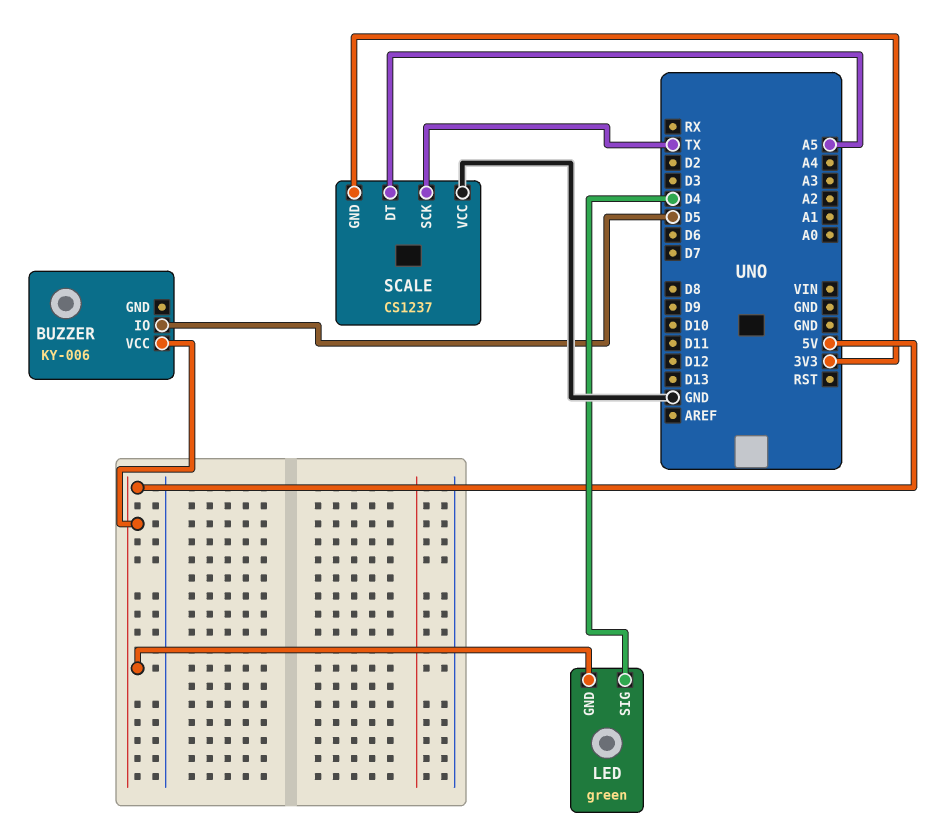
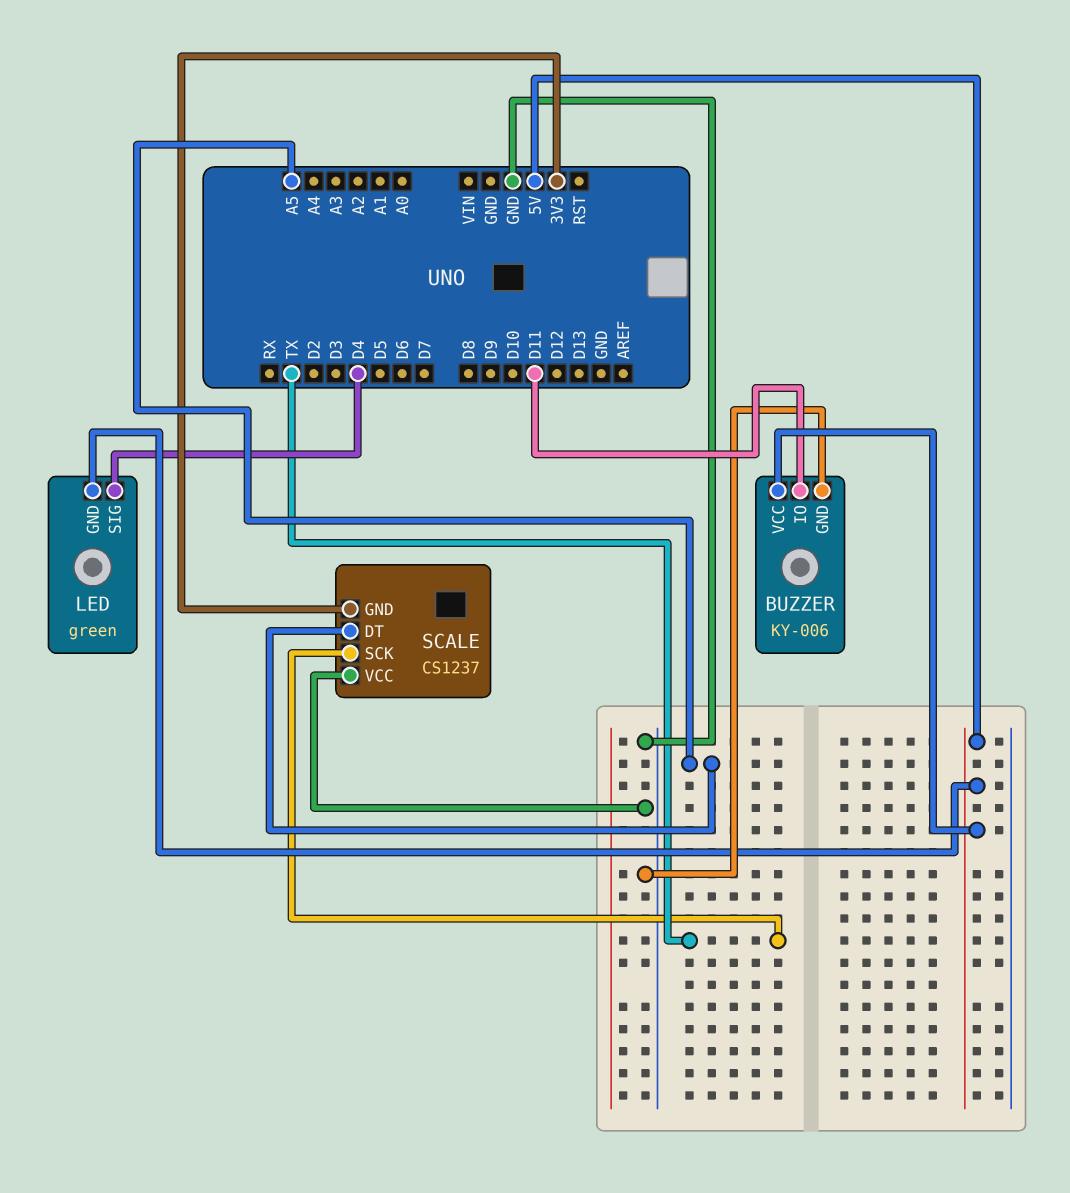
BUZZER pin GND: none -> GND
BUZZER pin IO: D5 -> D11

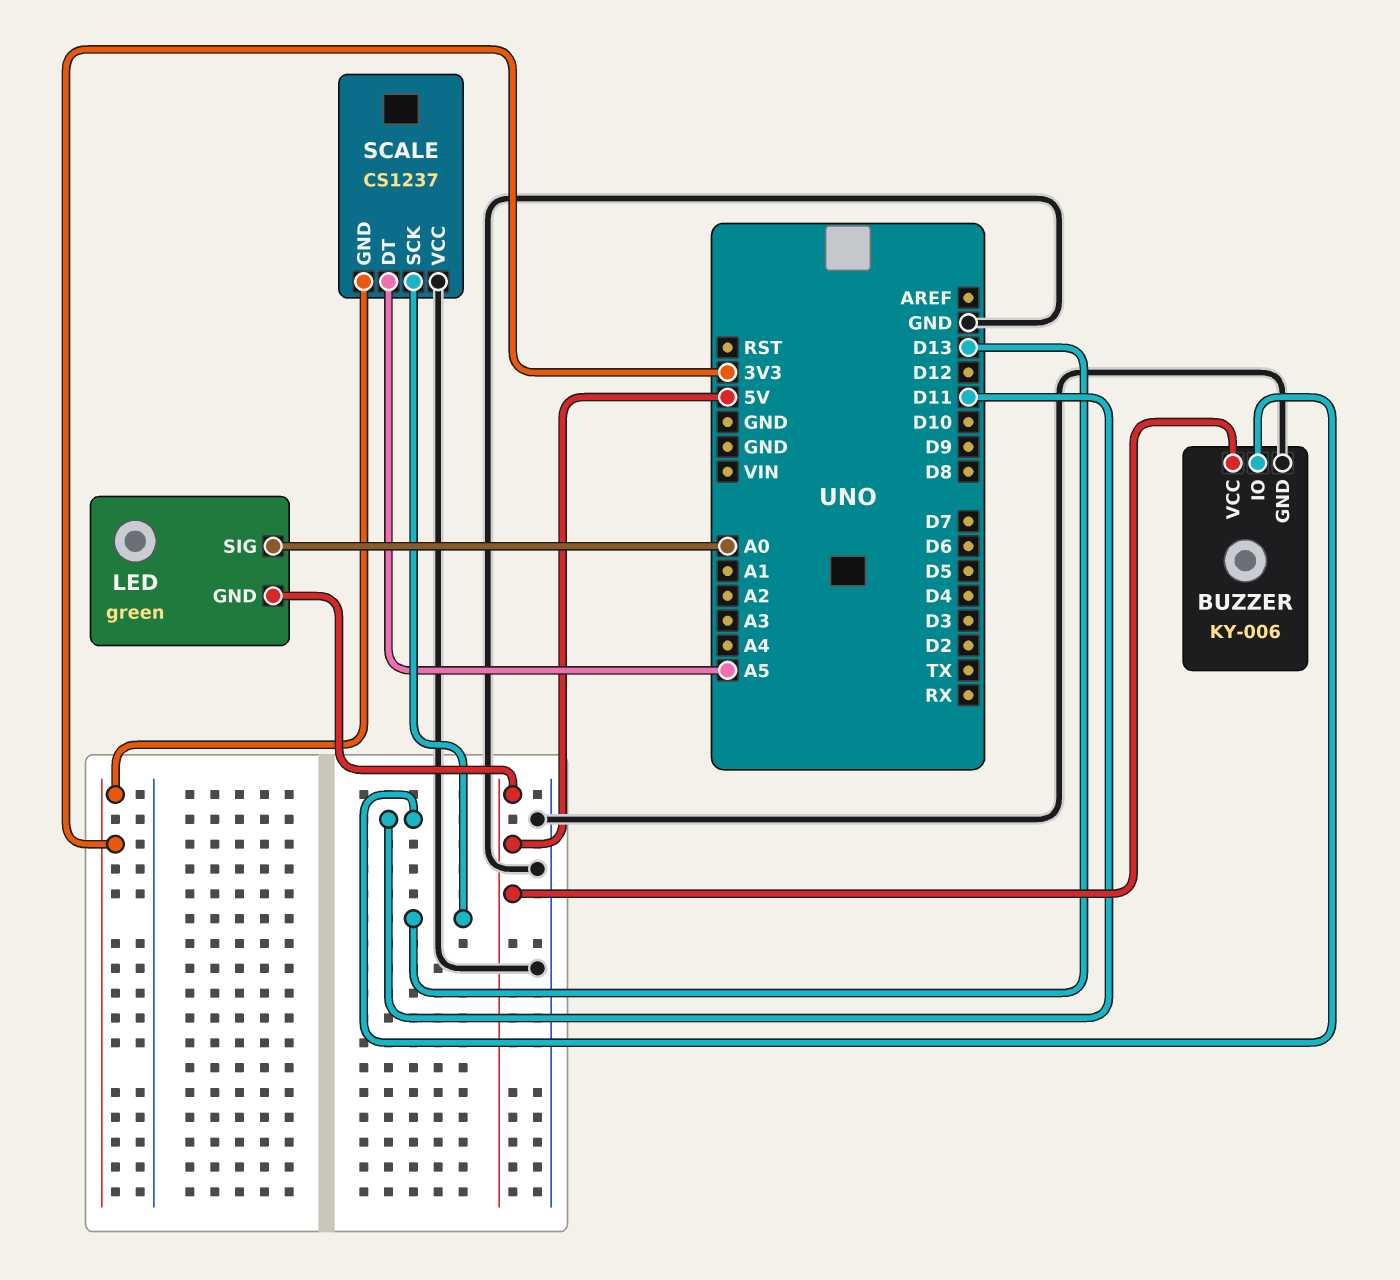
LED pin SIG: D4 -> A0
SCALE pin SCK: TX -> D13

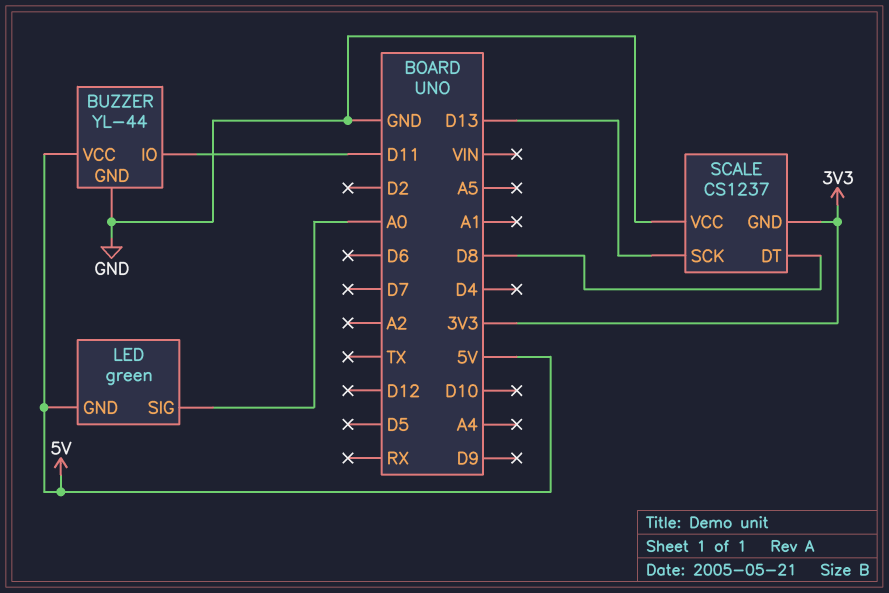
BUZZER: KY-006 -> YL-44
SCALE pin DT: A5 -> D8

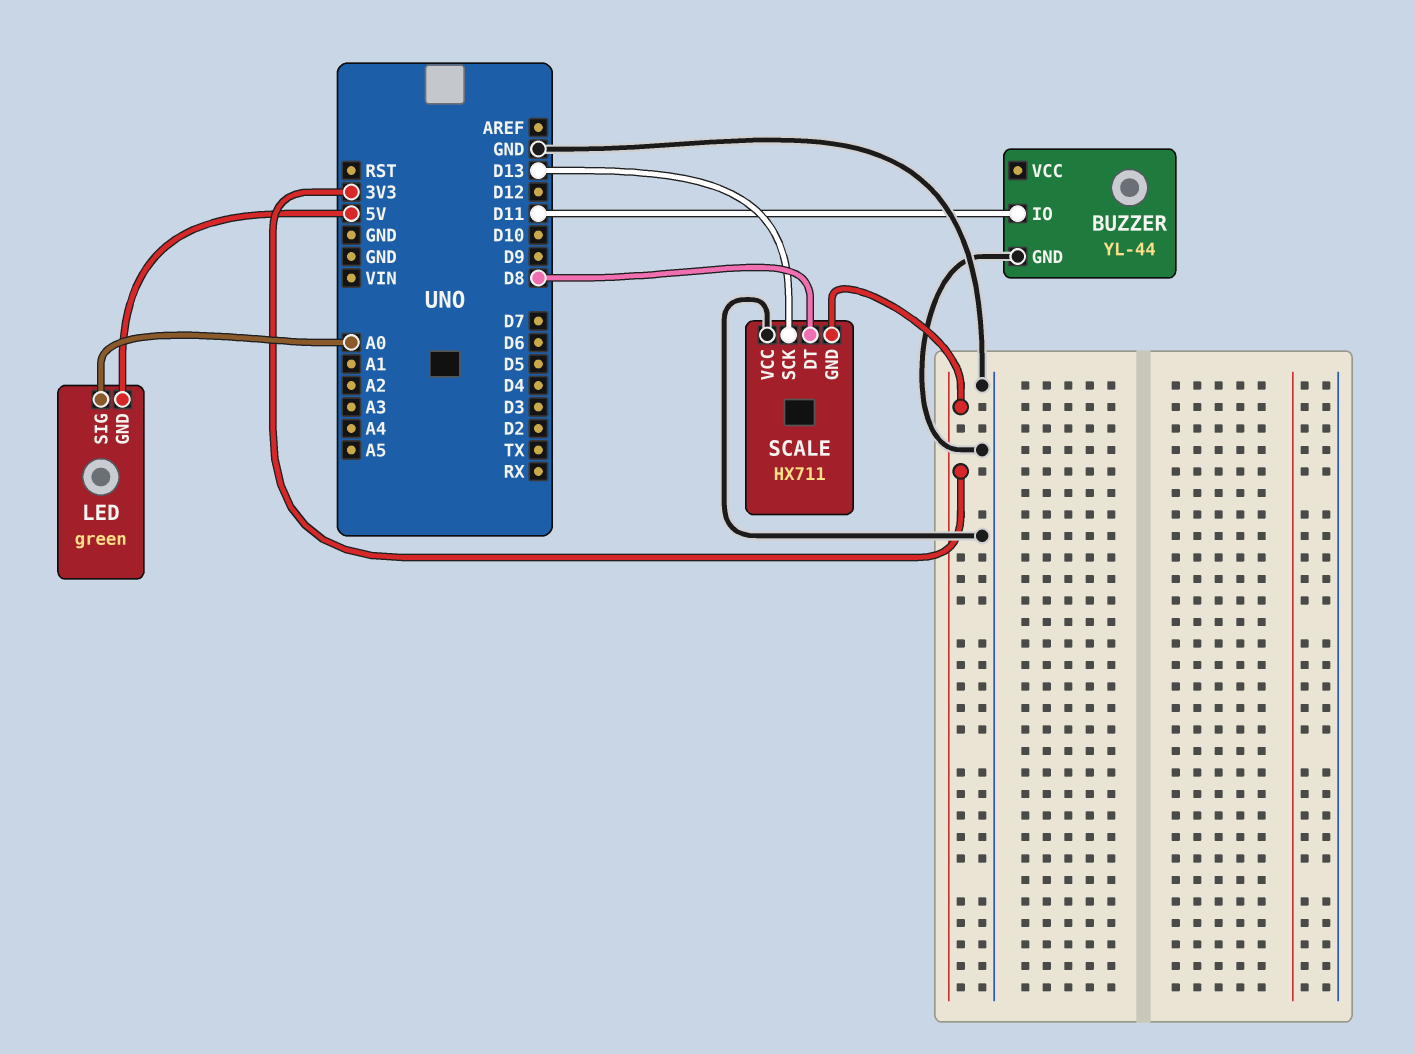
BUZZER pin VCC: 5V -> none
SCALE: CS1237 -> HX711

